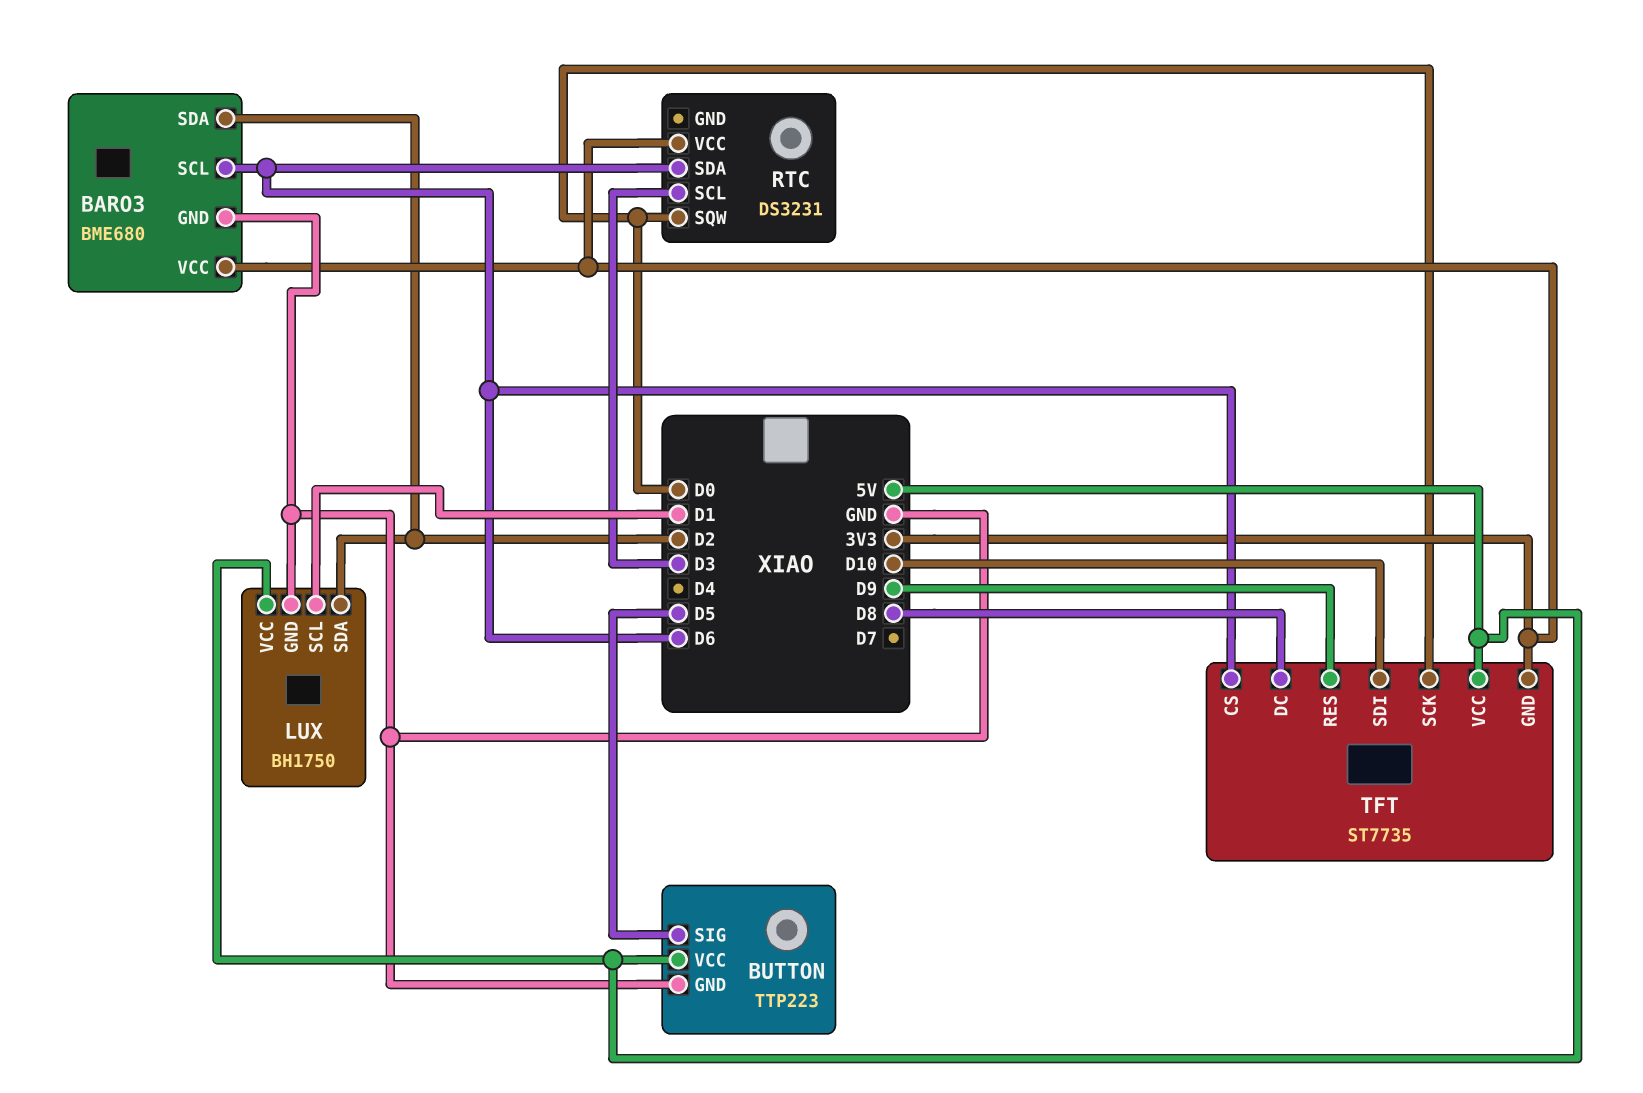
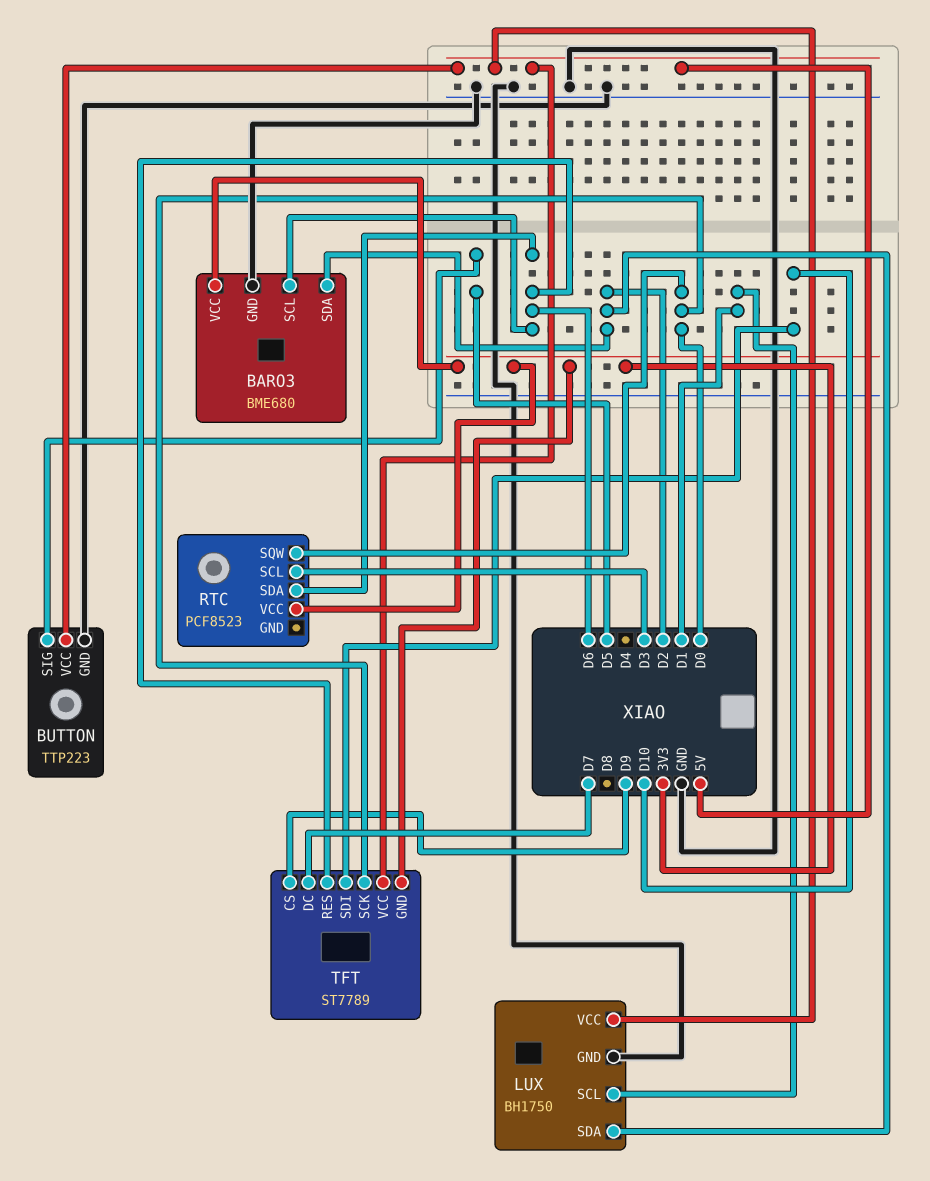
RTC: DS3231 -> PCF8523
TFT: ST7735 -> ST7789
TFT pin CS: D6 -> D9
TFT pin DC: D8 -> D7
TFT pin RES: D9 -> D6

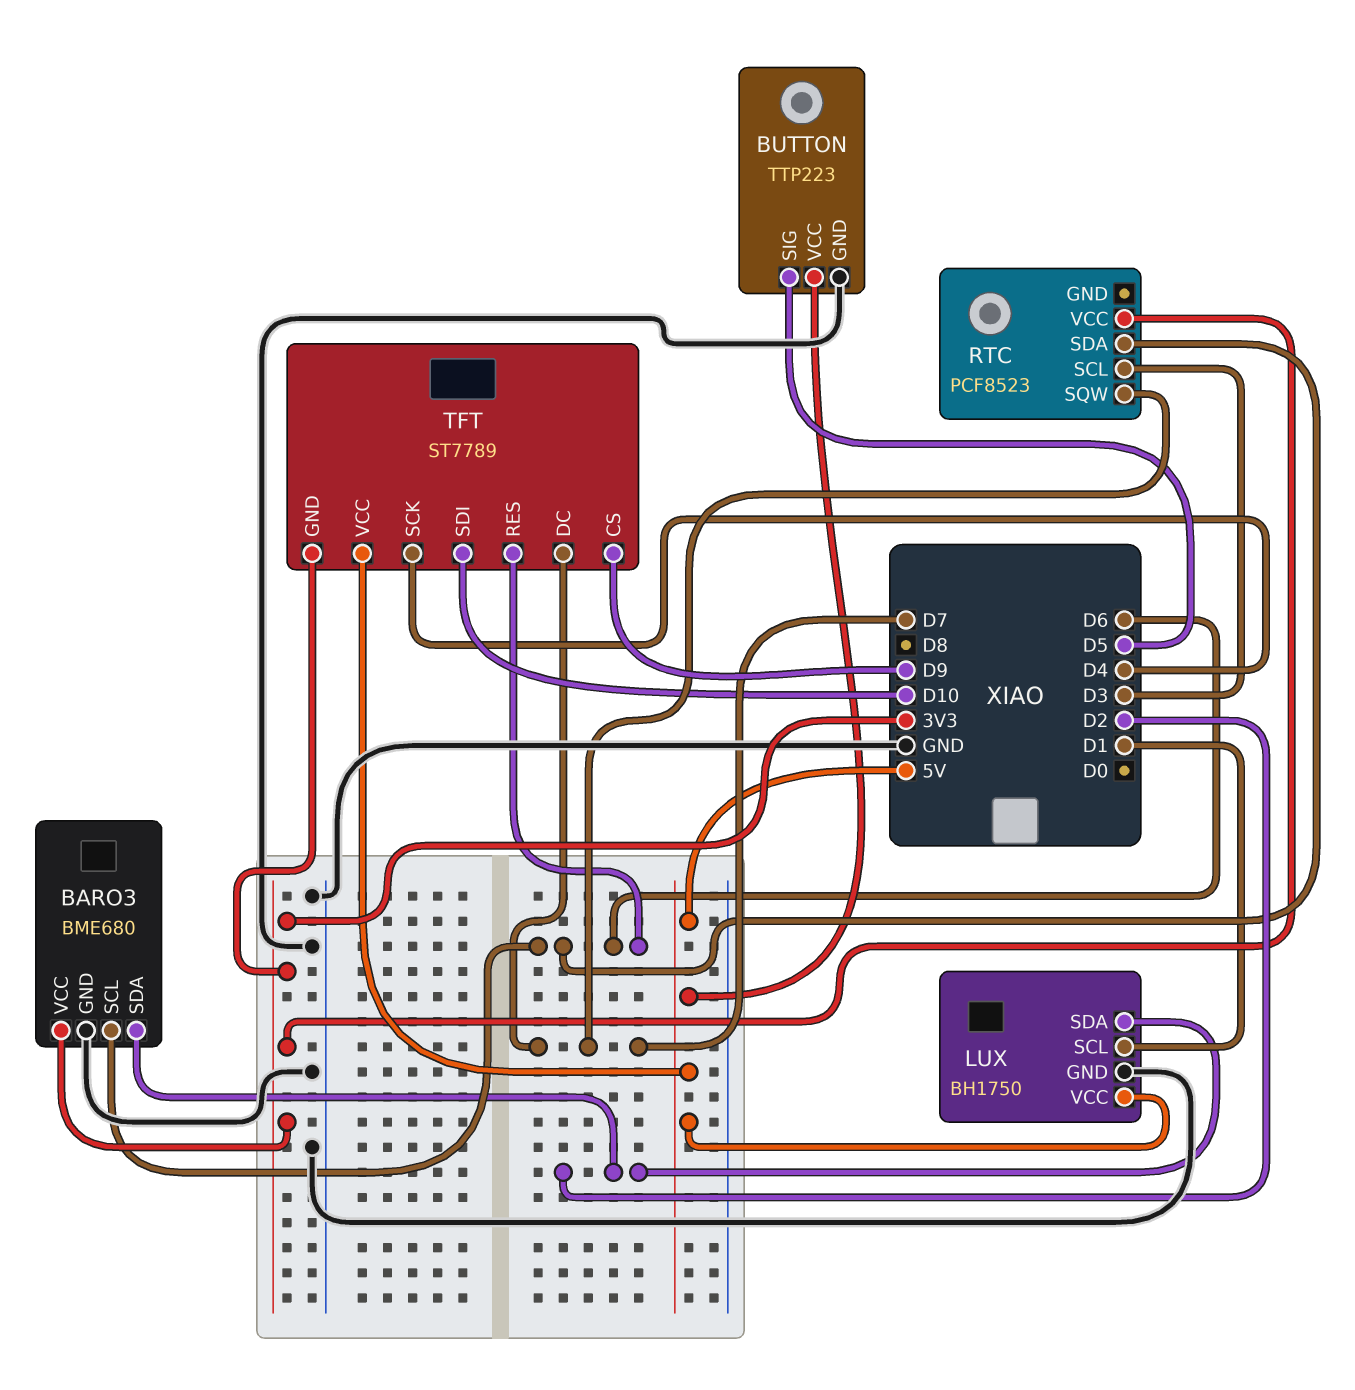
RTC pin SQW: D0 -> D7
TFT pin SCK: D0 -> D4

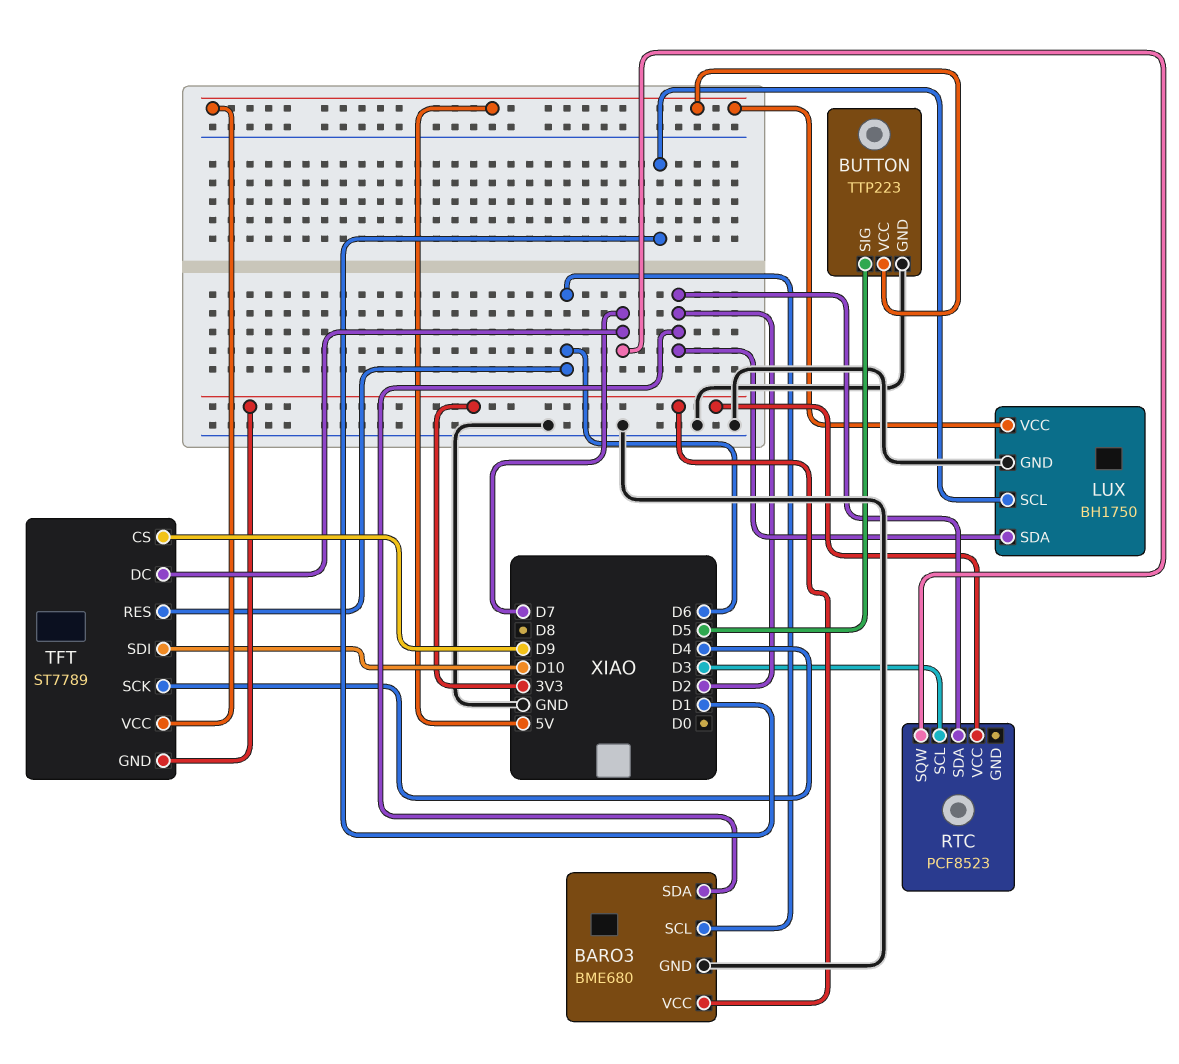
RTC pin SDA: D6 -> D2

